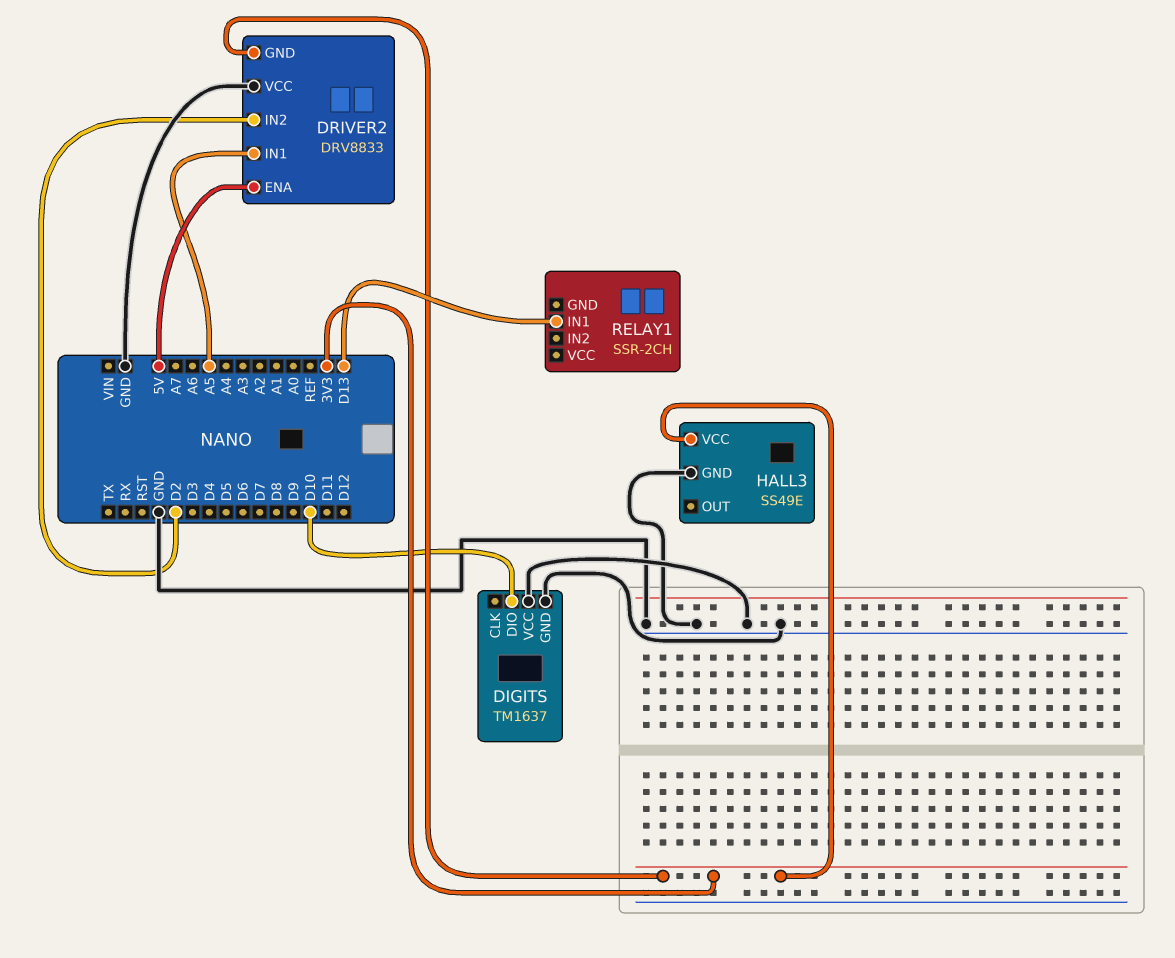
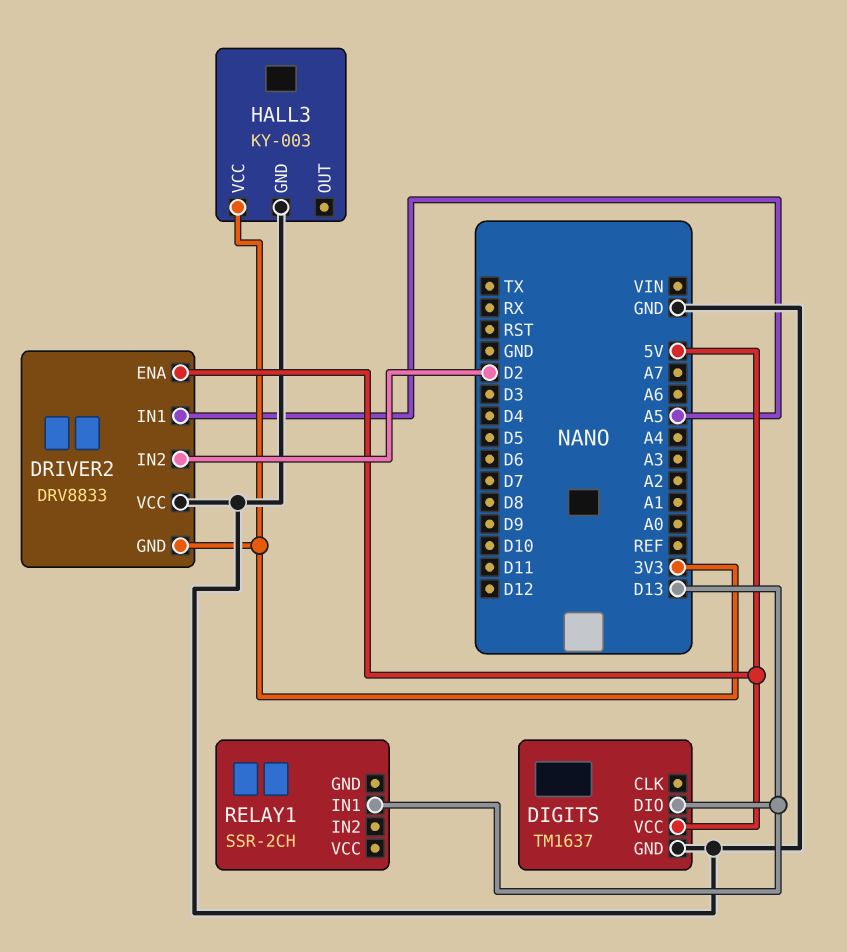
DIGITS pin DIO: D10 -> D13
DIGITS pin VCC: GND -> 5V
HALL3: SS49E -> KY-003

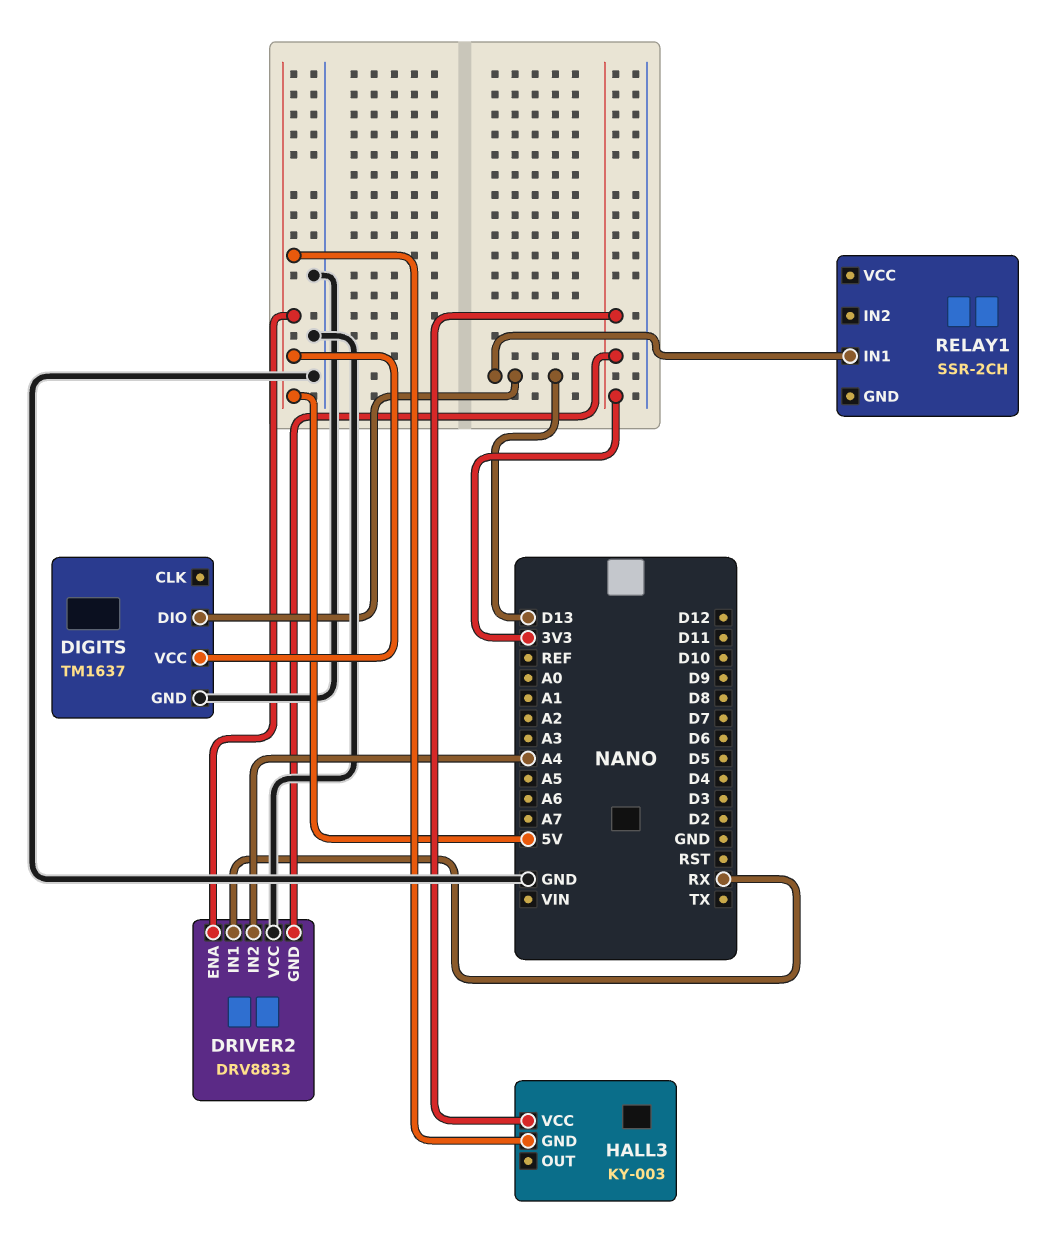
DRIVER2 pin IN1: A5 -> RX
DRIVER2 pin IN2: D2 -> A4
HALL3 pin GND: GND -> 5V

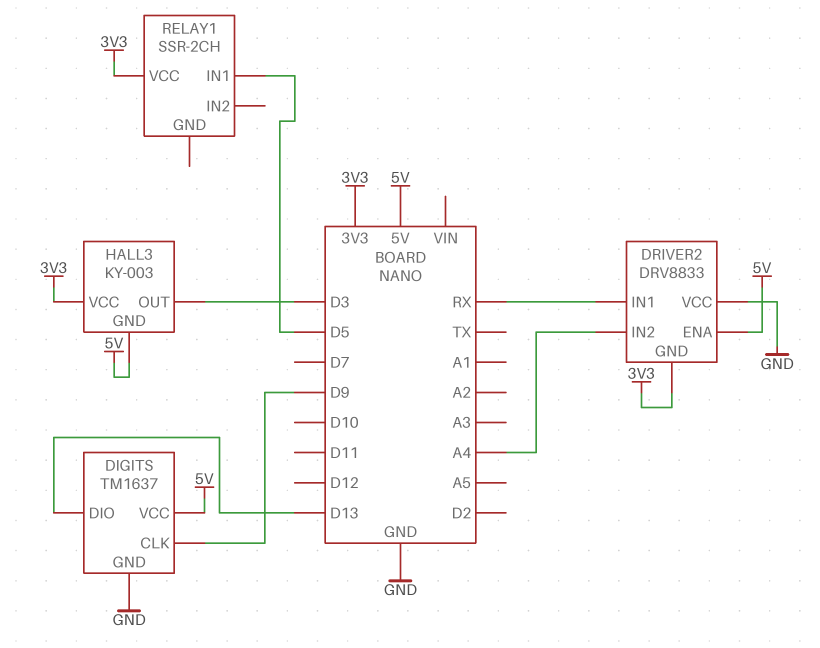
DIGITS pin CLK: none -> D9
HALL3 pin OUT: none -> D3
RELAY1 pin IN1: D13 -> D5
RELAY1 pin VCC: none -> 3V3

